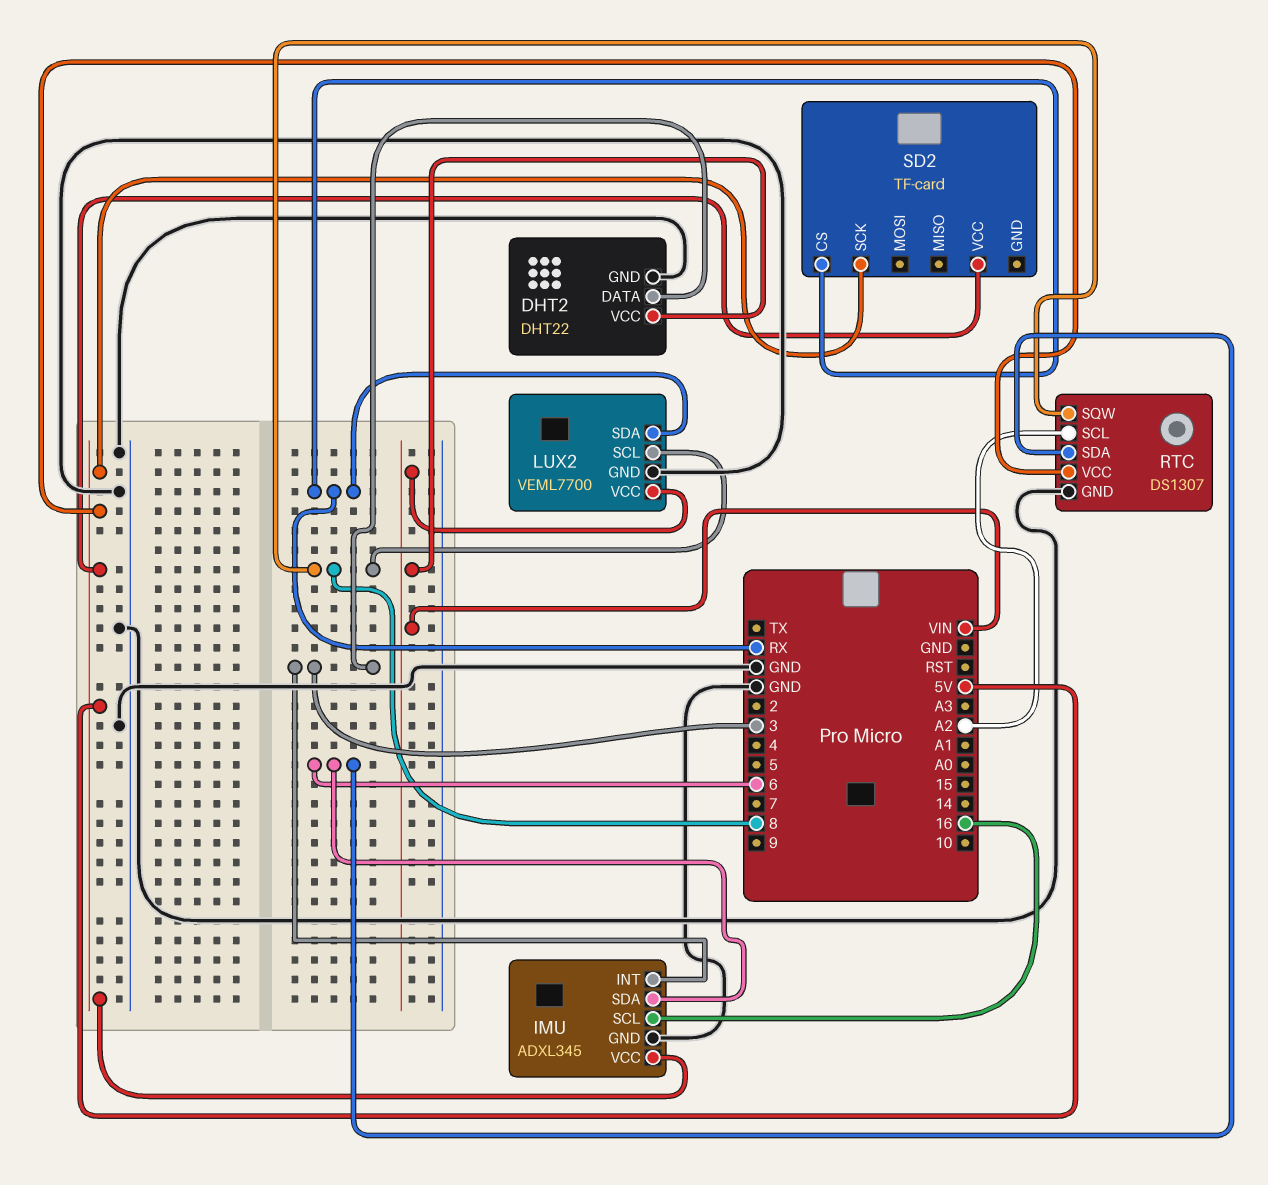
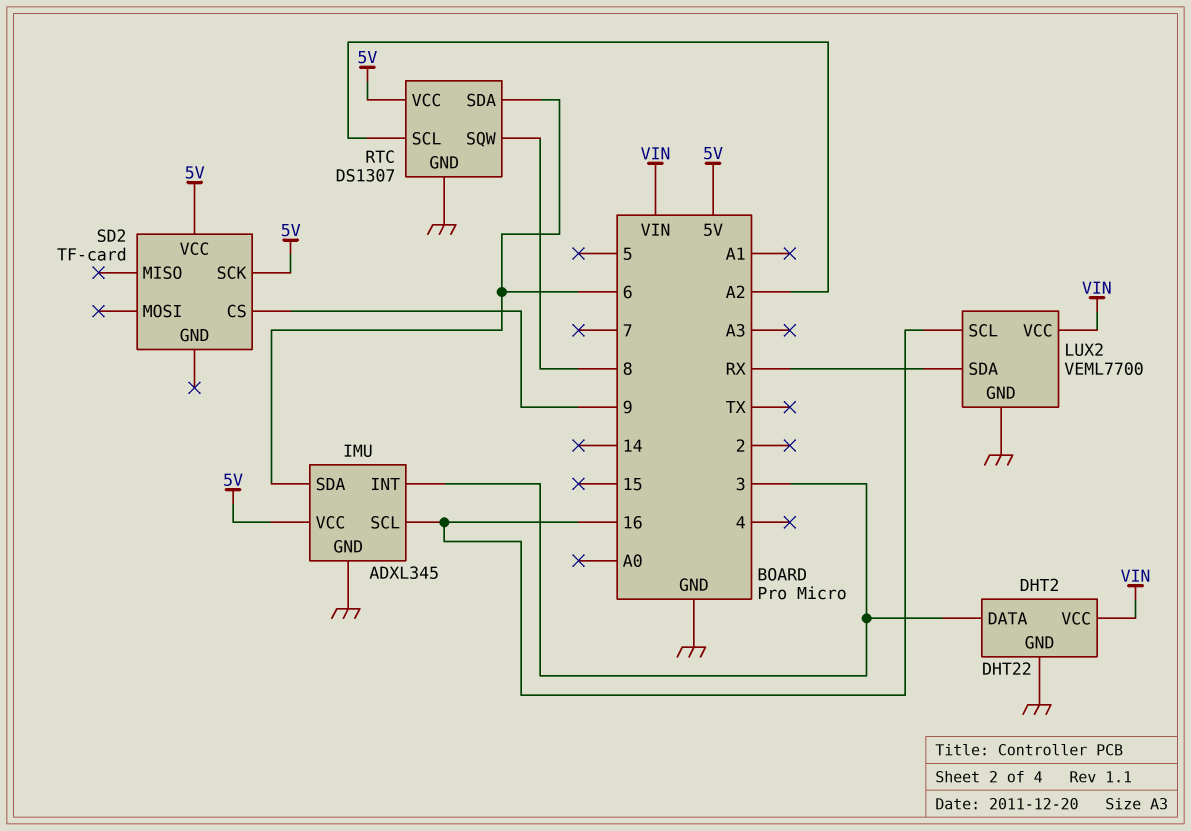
LUX2 pin SCL: 8 -> 16
SD2 pin CS: RX -> 9

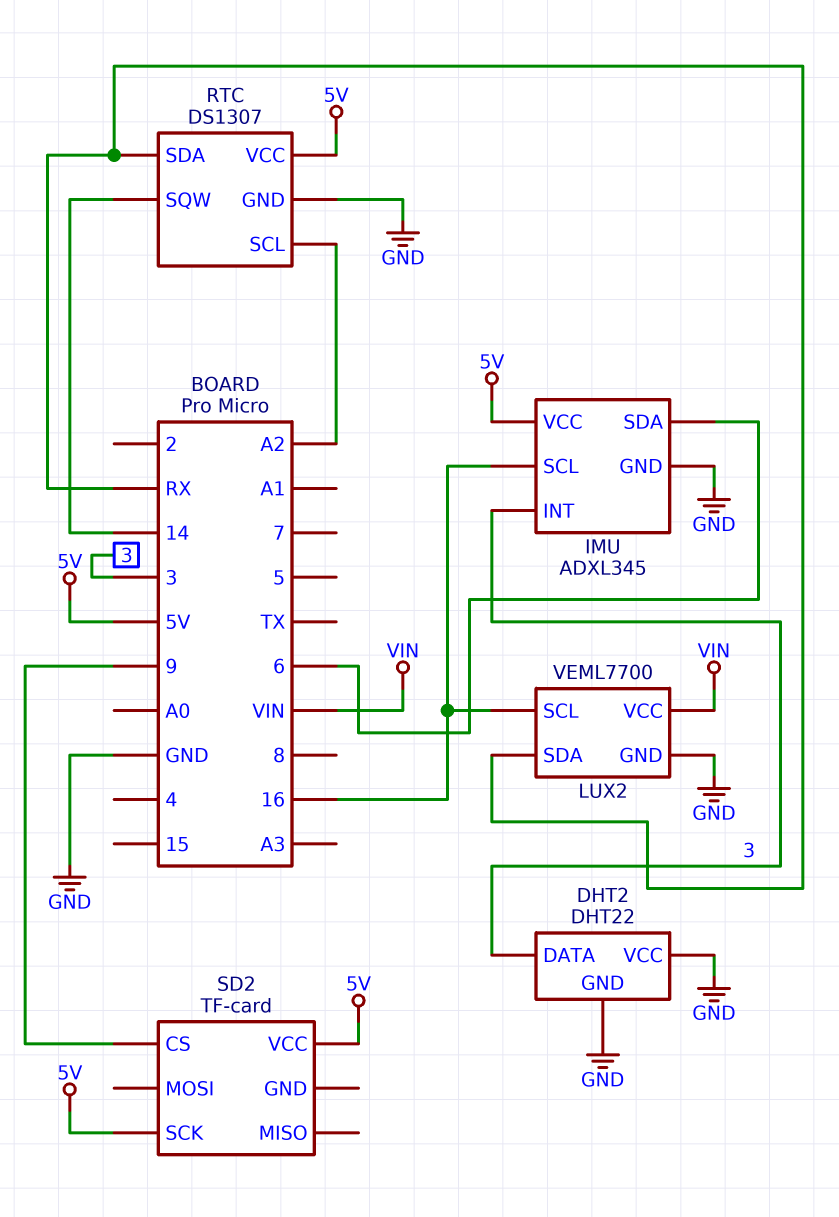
DHT2 pin VCC: VIN -> GND
RTC pin SDA: 6 -> RX
RTC pin SQW: 8 -> 14

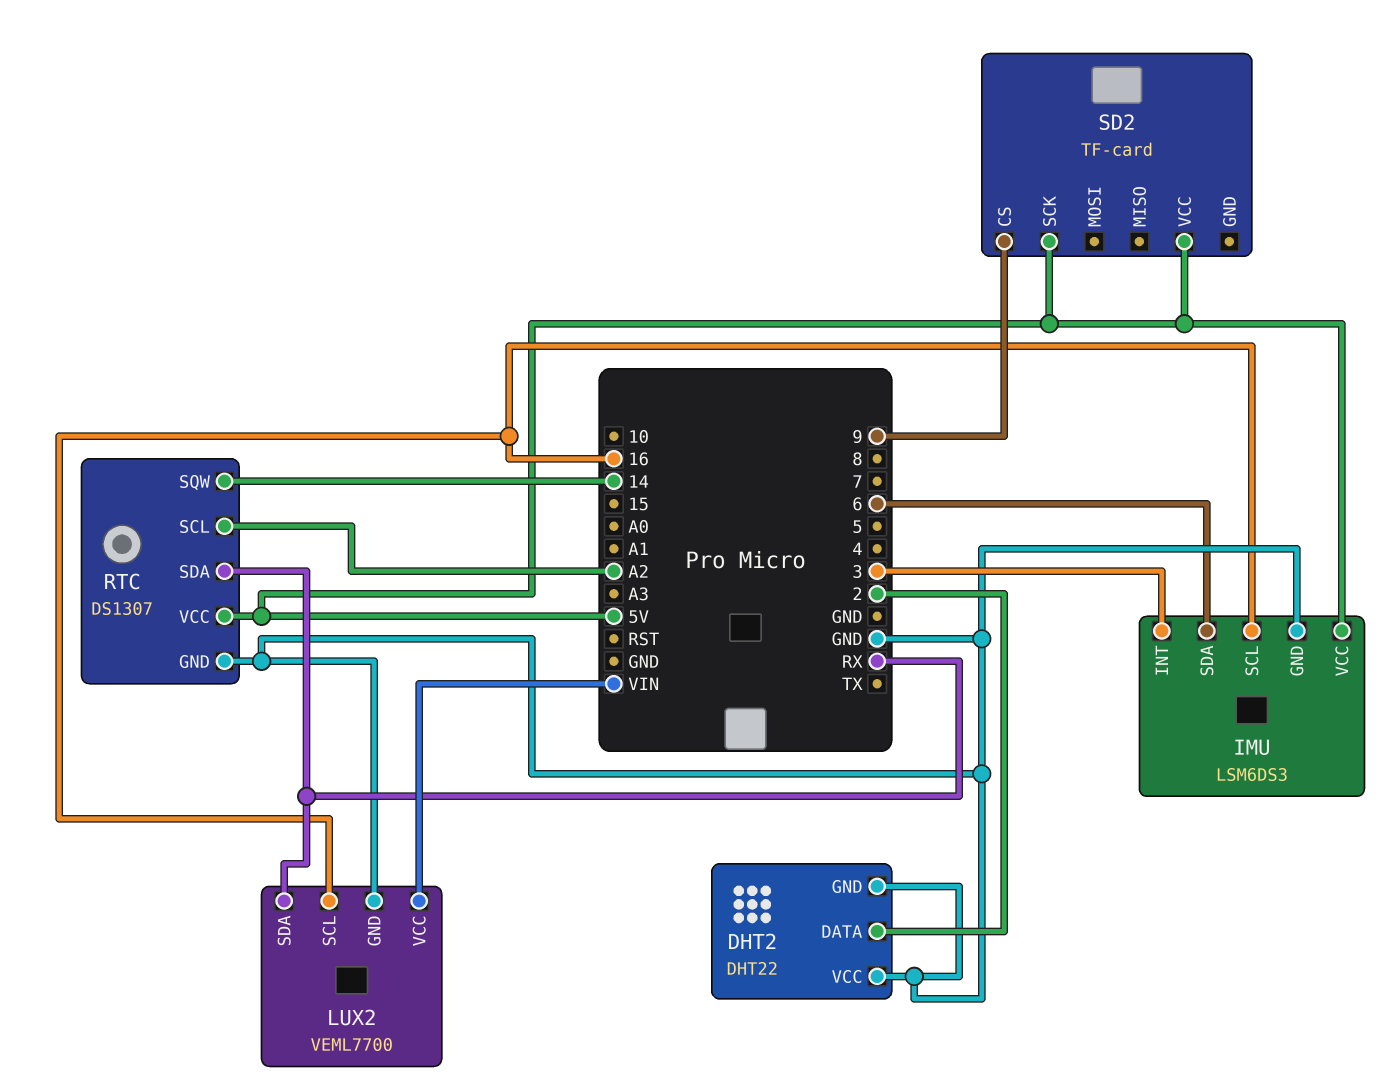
DHT2 pin DATA: 3 -> 2
IMU: ADXL345 -> LSM6DS3

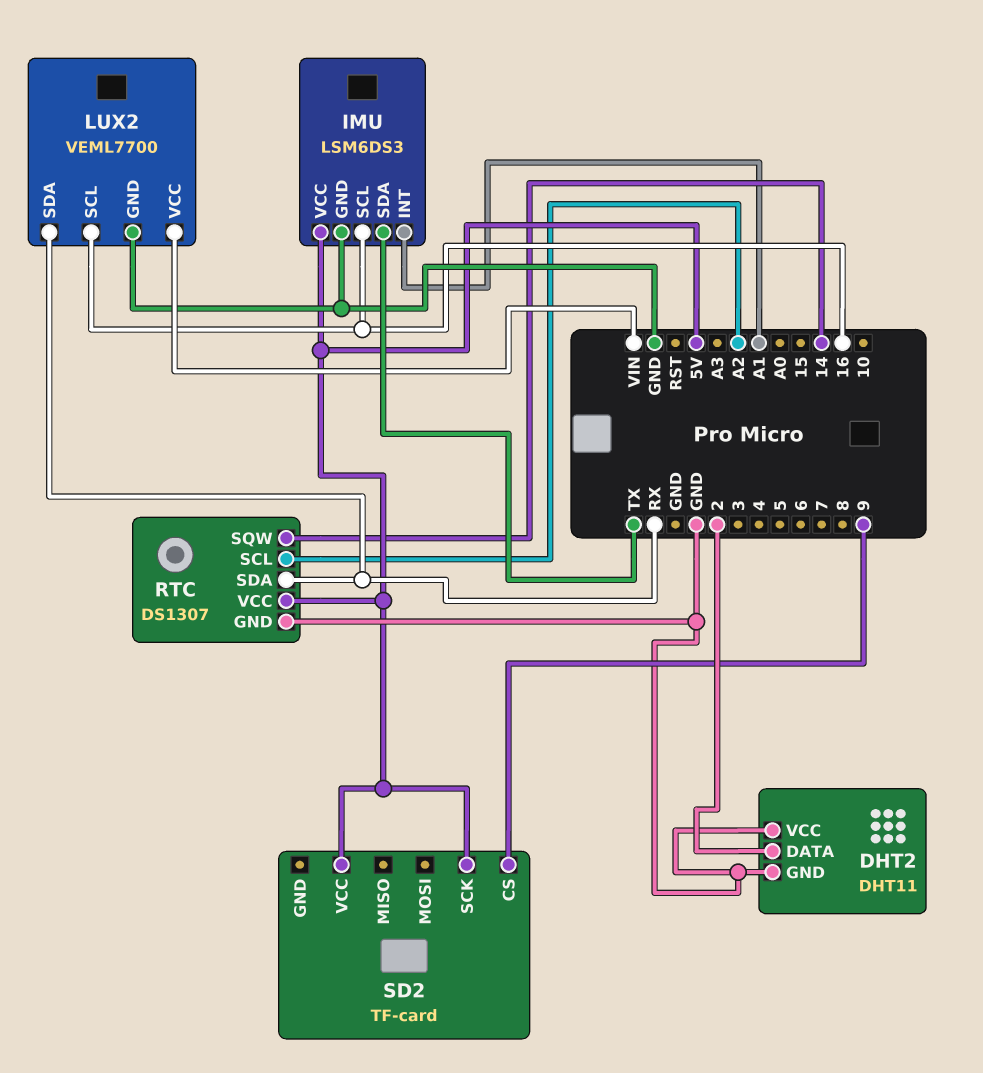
DHT2: DHT22 -> DHT11
IMU pin INT: 3 -> A1
IMU pin SDA: 6 -> TX

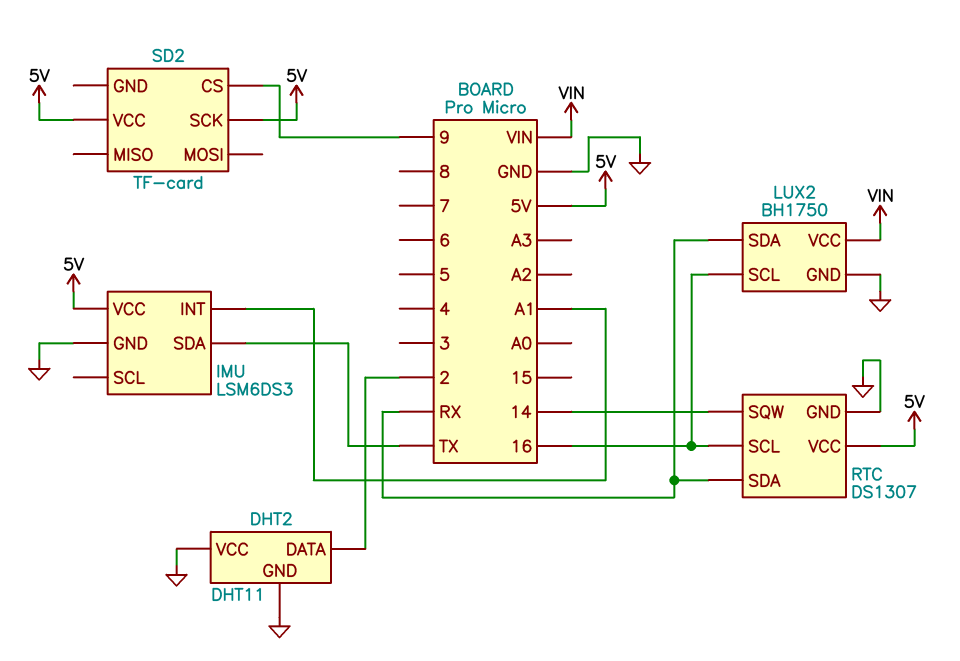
IMU pin SCL: 16 -> none
LUX2: VEML7700 -> BH1750
RTC pin SCL: A2 -> 16

